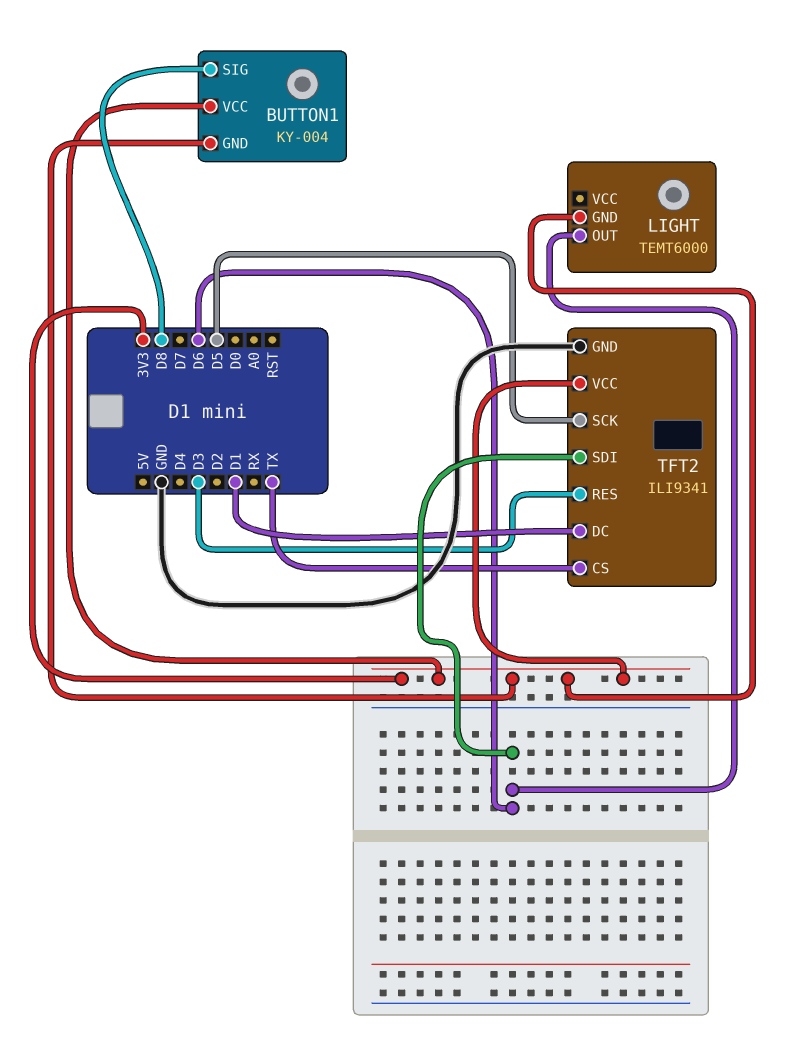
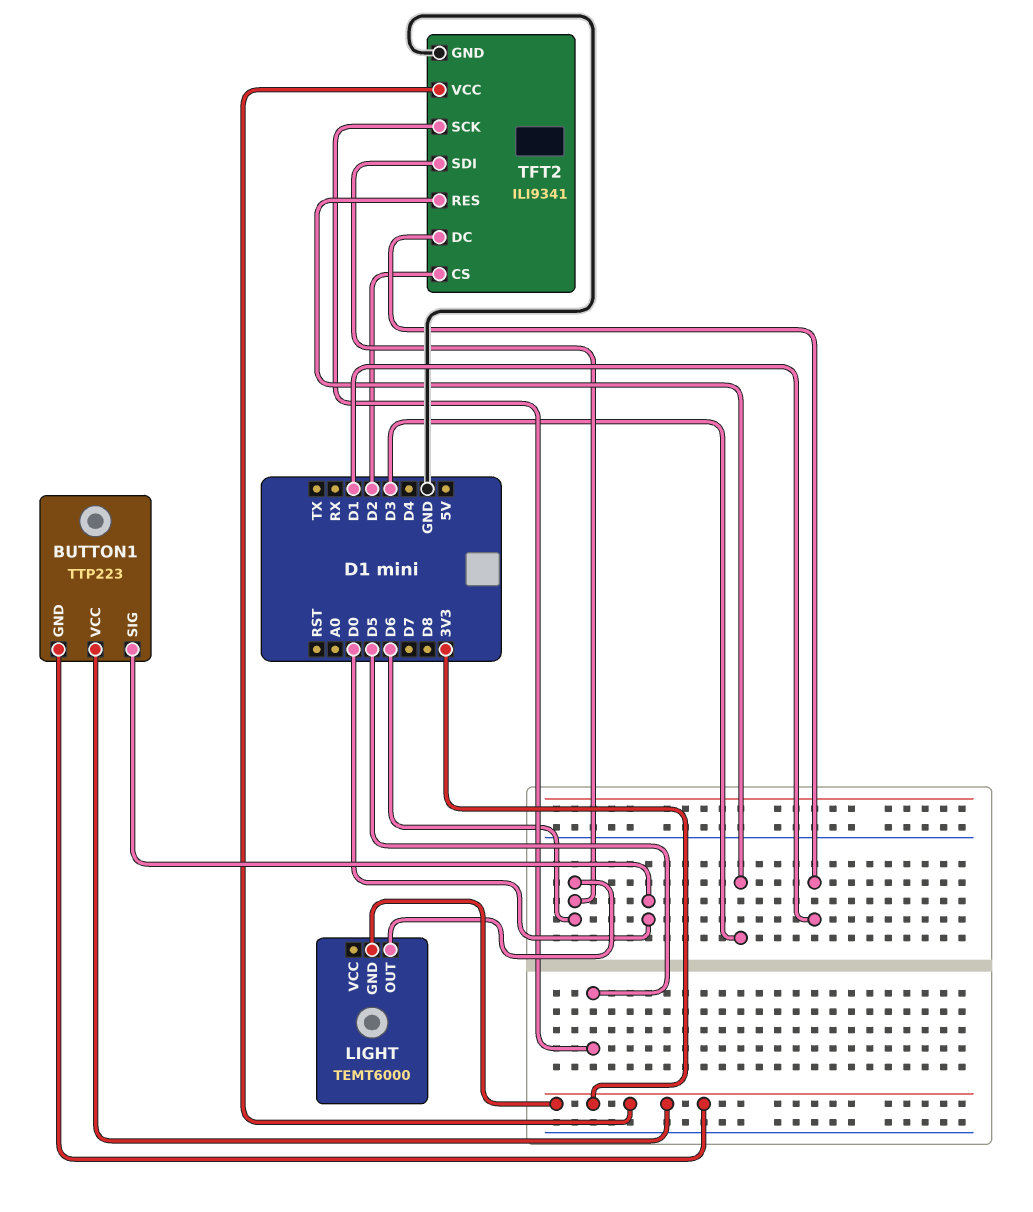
BUTTON1: KY-004 -> TTP223
BUTTON1 pin SIG: D8 -> D0
TFT2 pin CS: TX -> D2

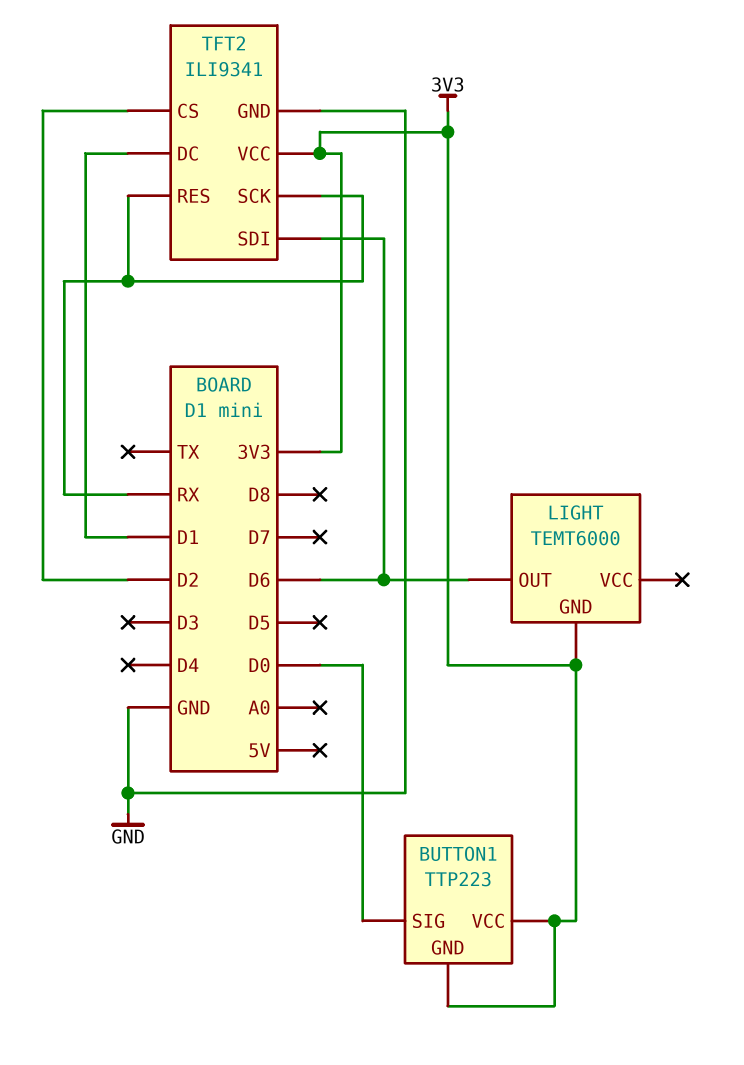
TFT2 pin RES: D3 -> RX
TFT2 pin SCK: D5 -> RX

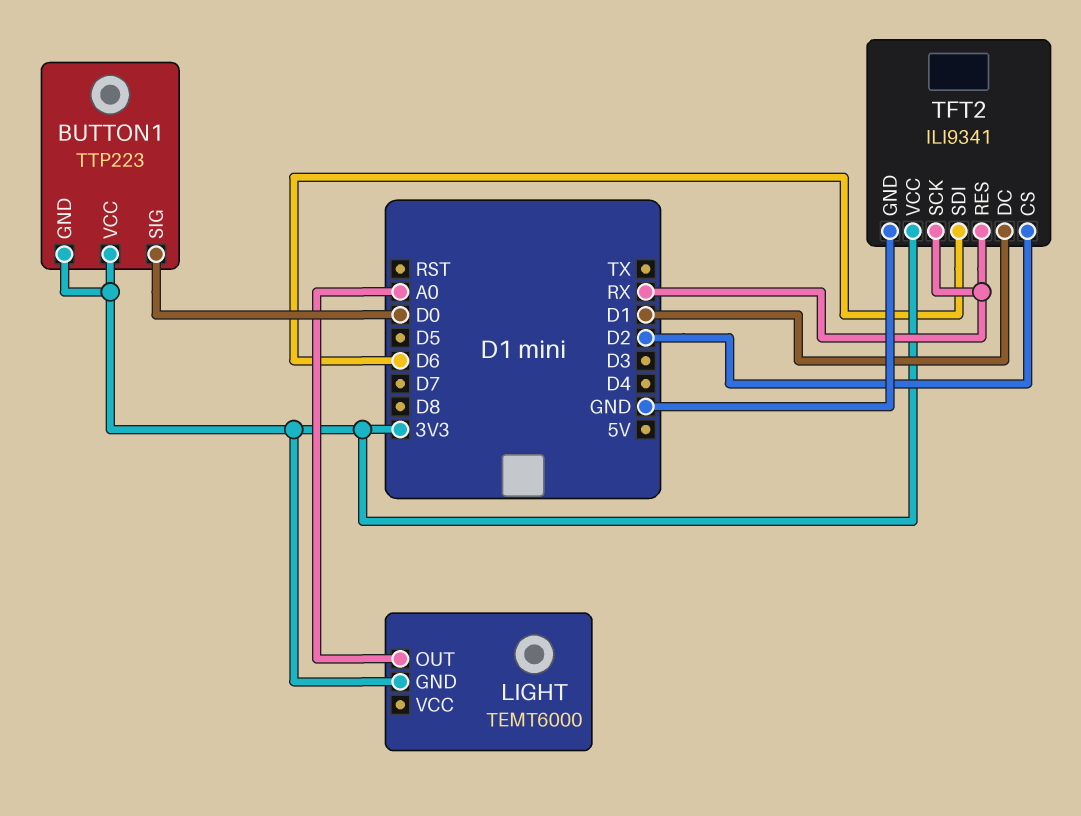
LIGHT pin OUT: D6 -> A0

